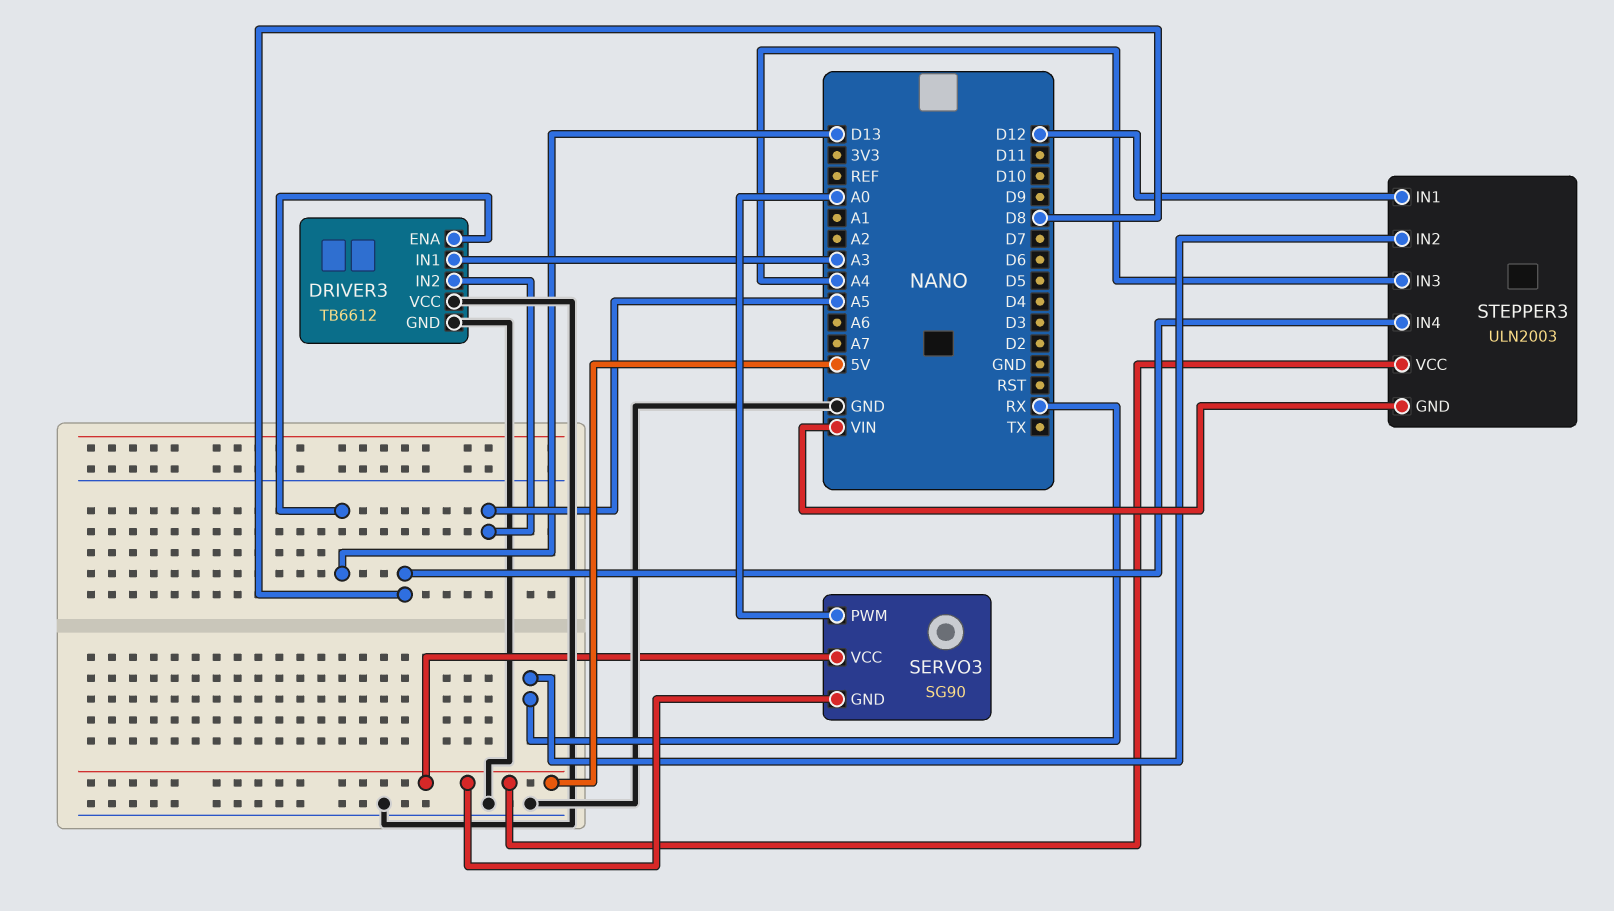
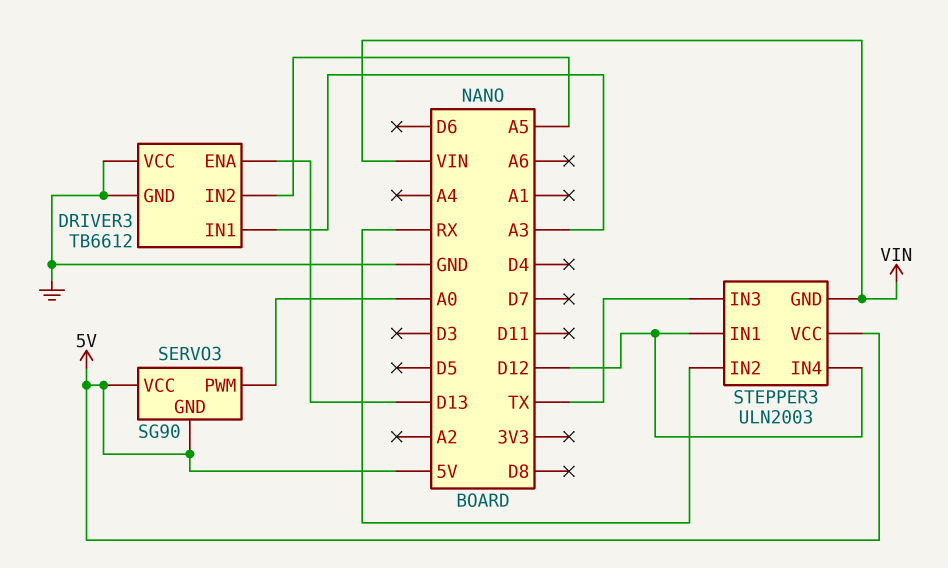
STEPPER3 pin IN3: A4 -> TX
STEPPER3 pin IN4: D8 -> D12

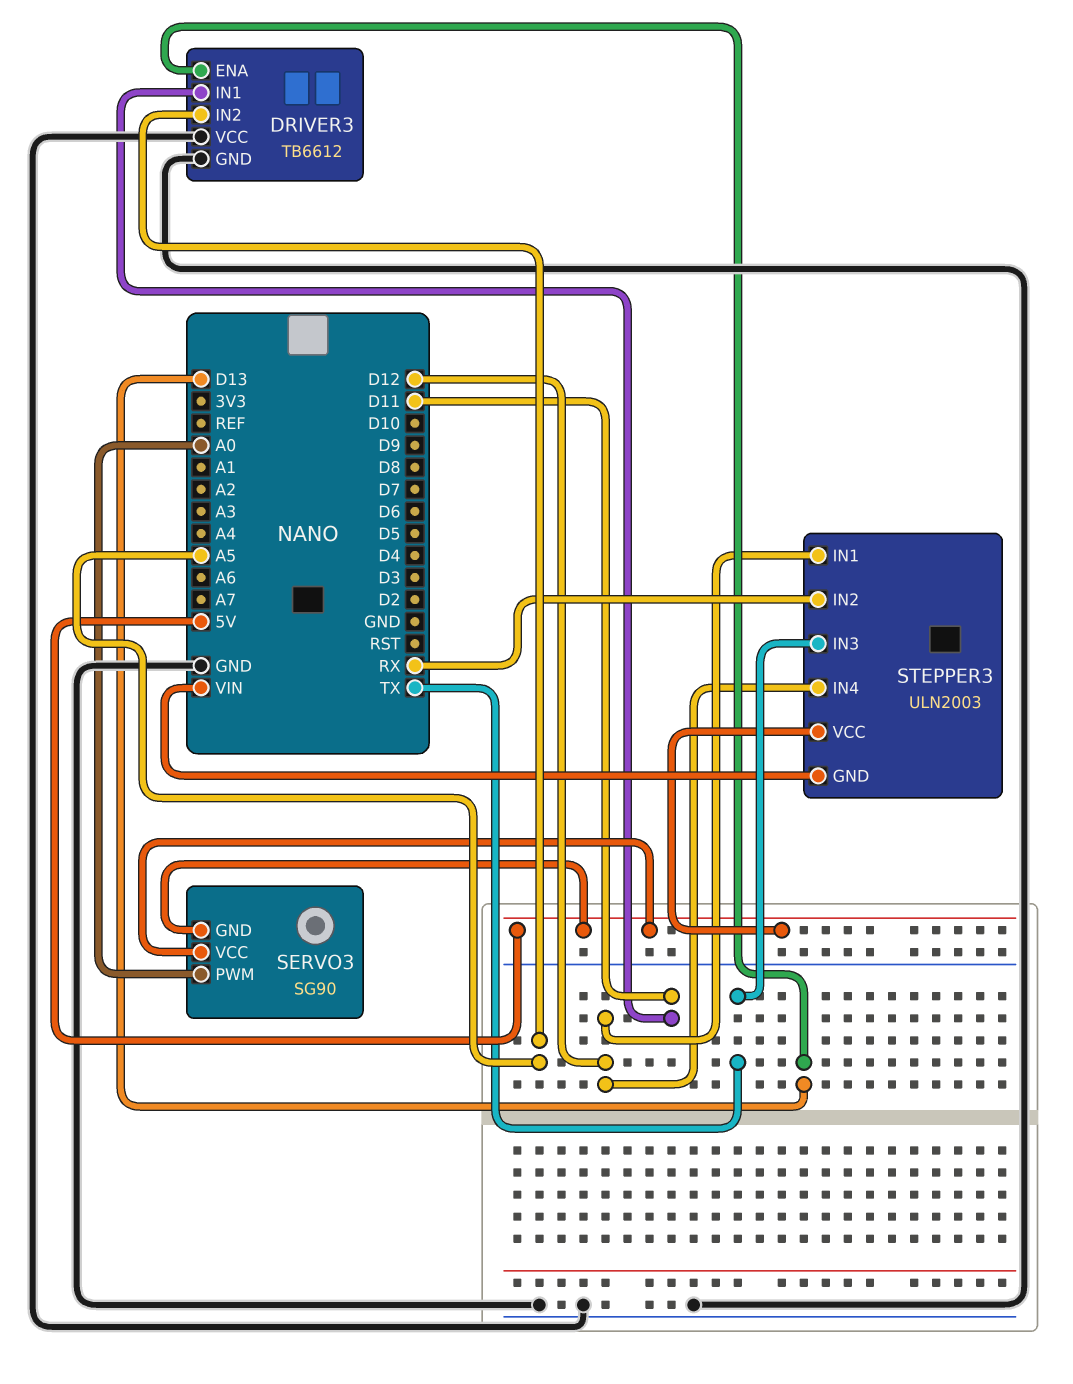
DRIVER3 pin IN1: A3 -> D11

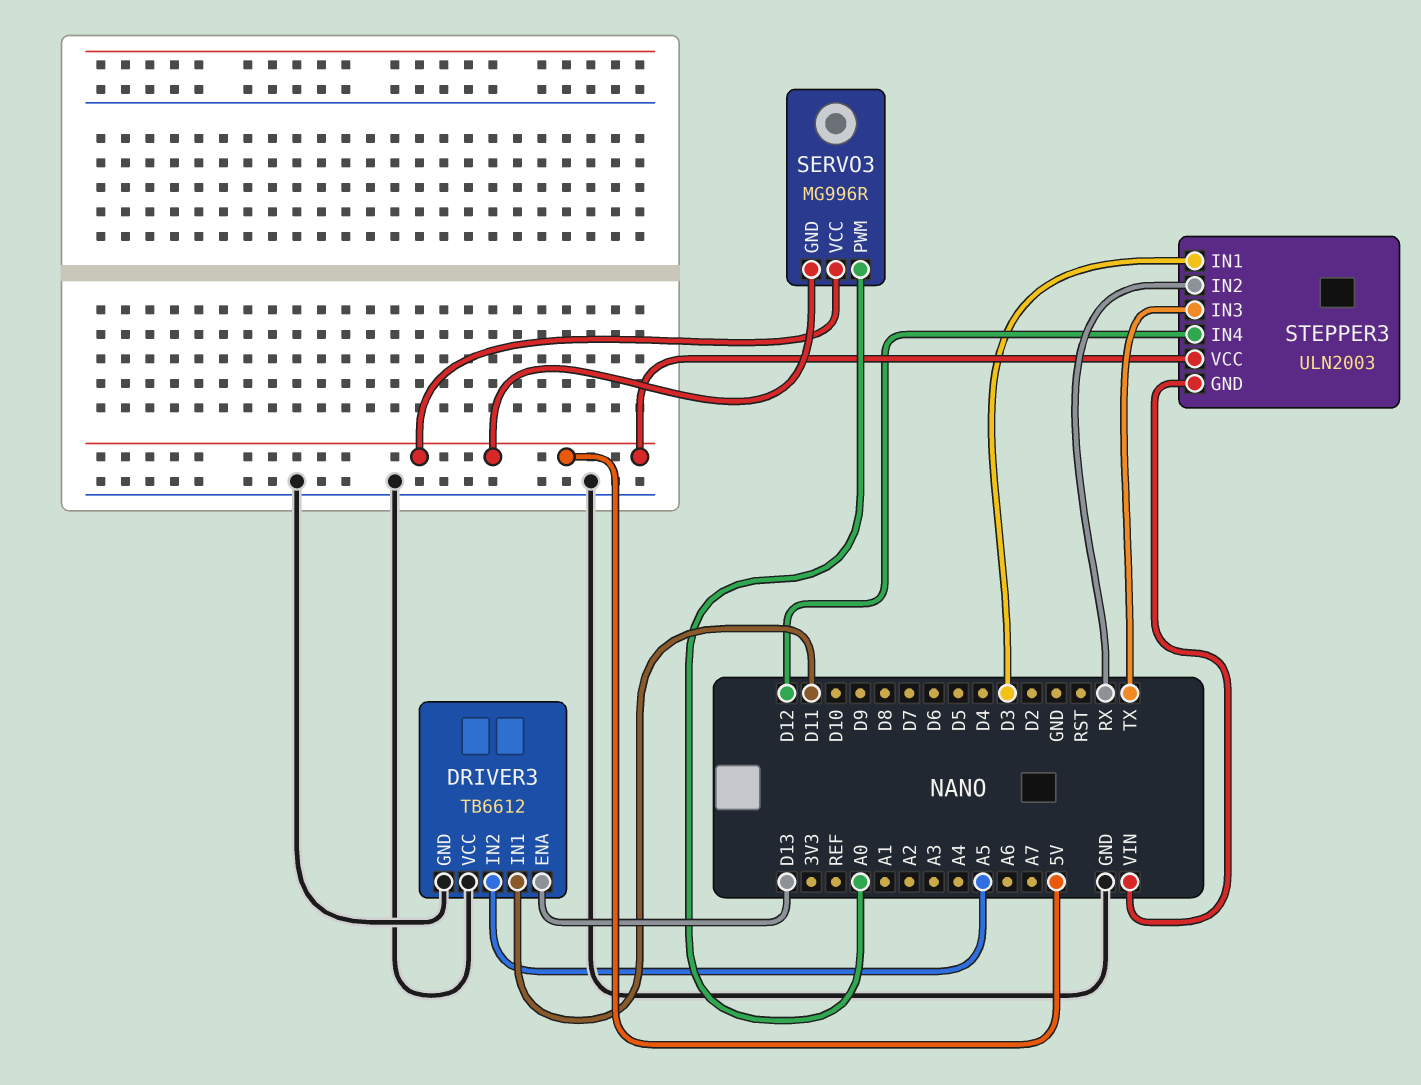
SERVO3: SG90 -> MG996R
STEPPER3 pin IN1: D12 -> D3

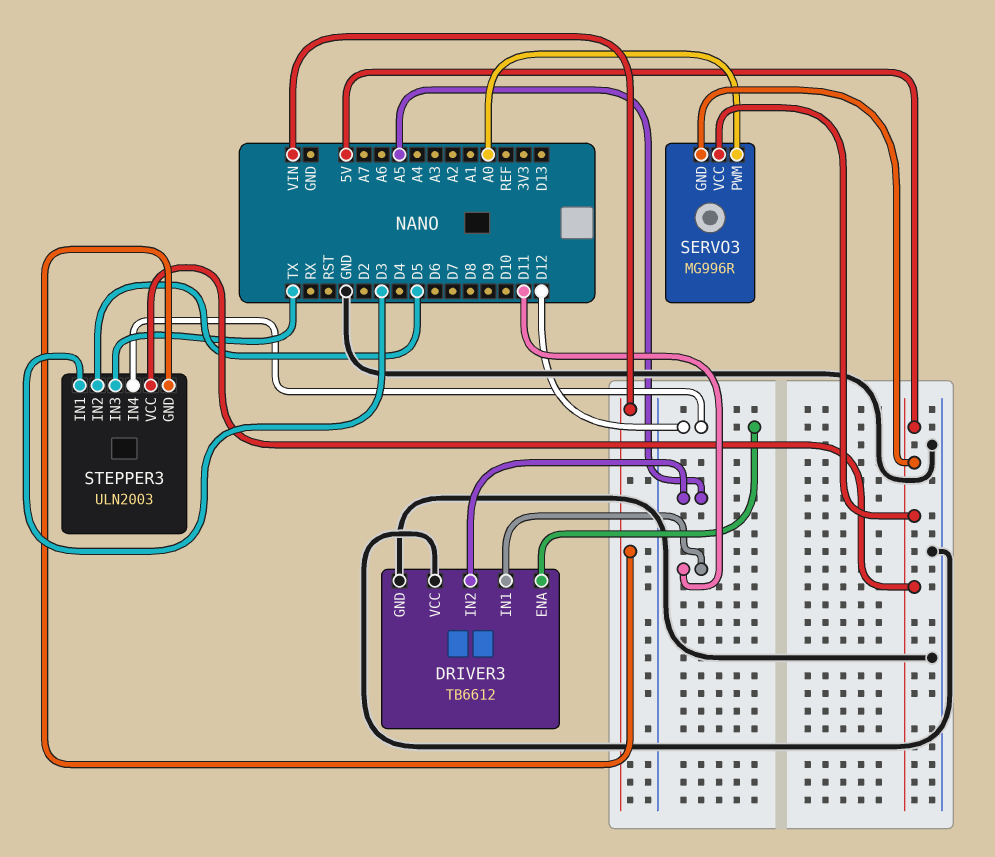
DRIVER3 pin ENA: D13 -> D12
STEPPER3 pin IN2: RX -> D5

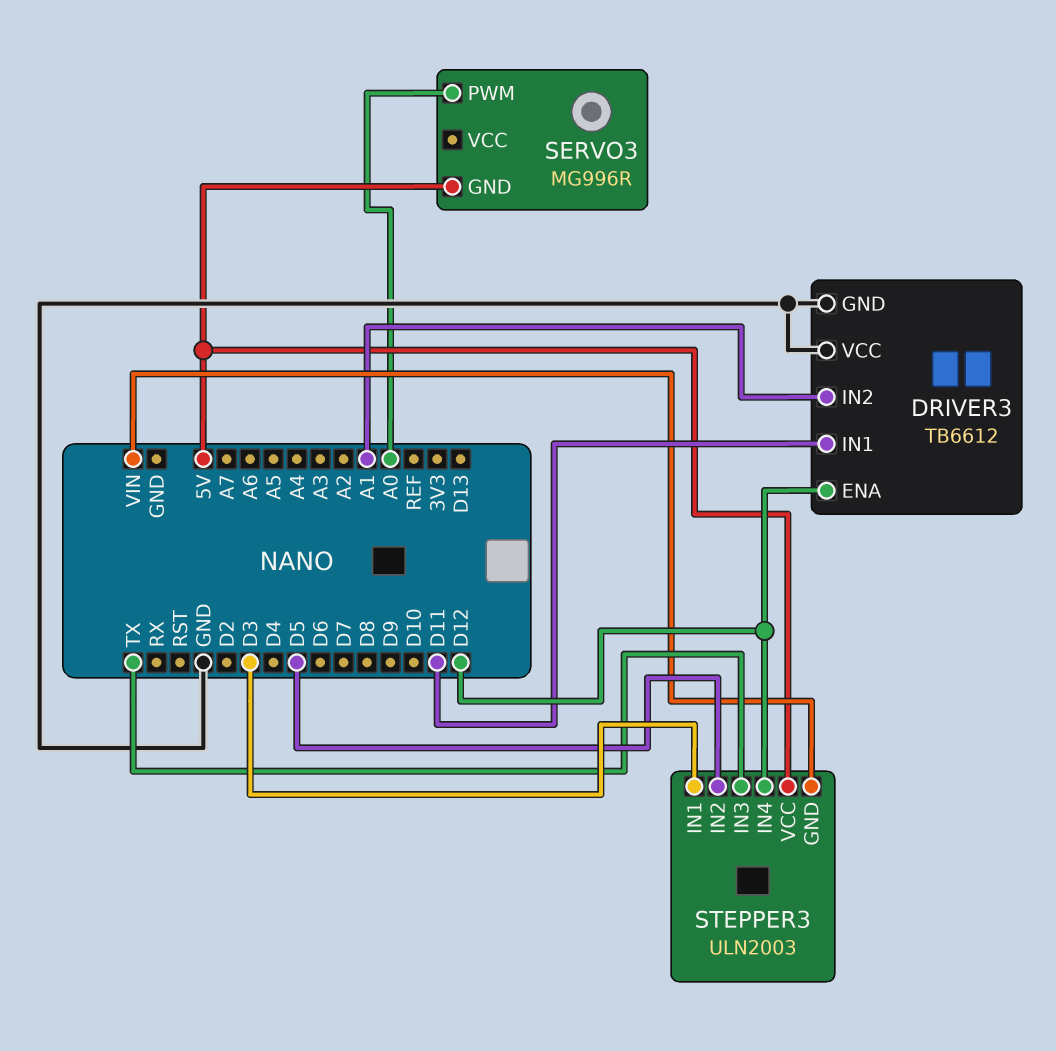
DRIVER3 pin IN2: A5 -> A1
SERVO3 pin VCC: 5V -> none

